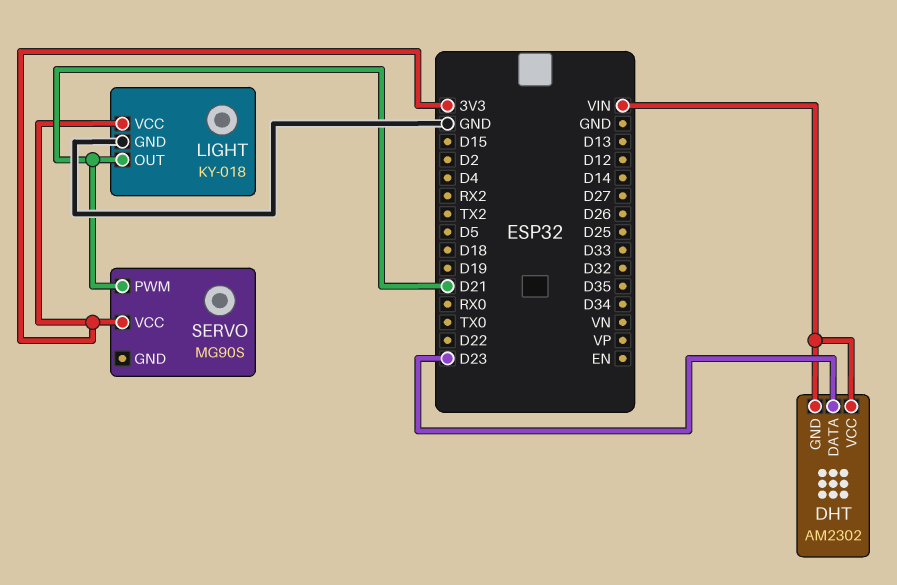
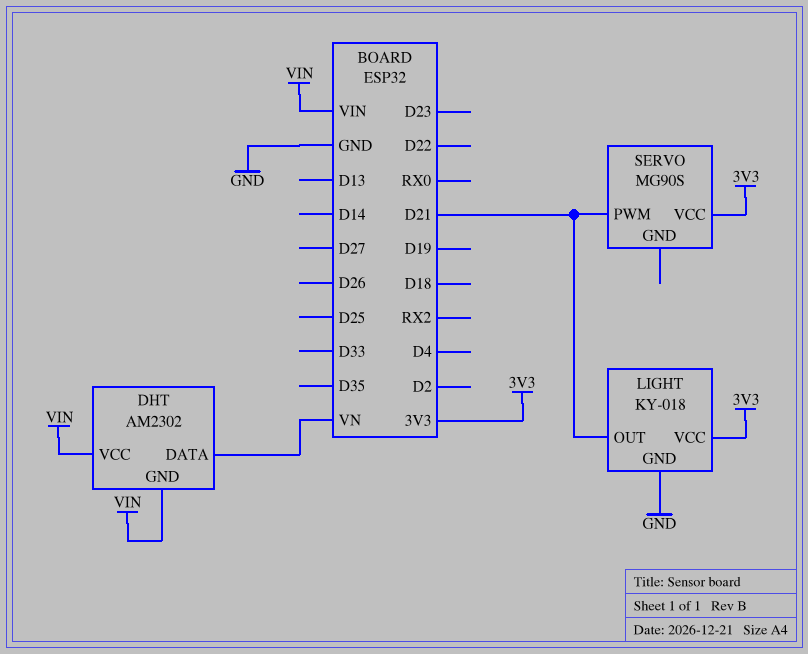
DHT pin DATA: D23 -> VN

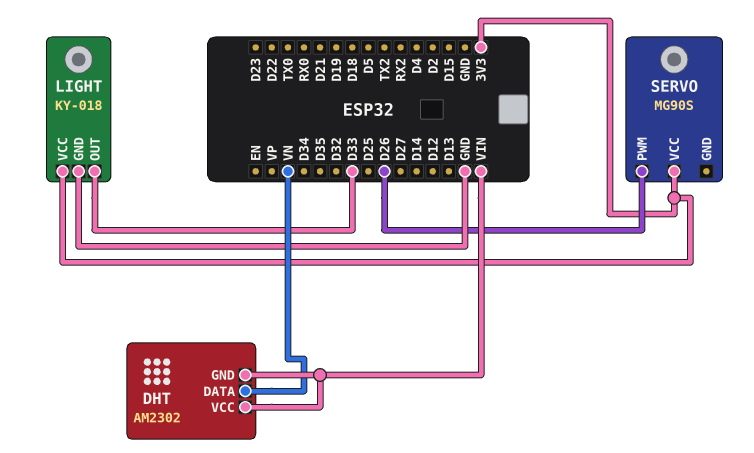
LIGHT pin OUT: D21 -> D33
SERVO pin PWM: D21 -> D26

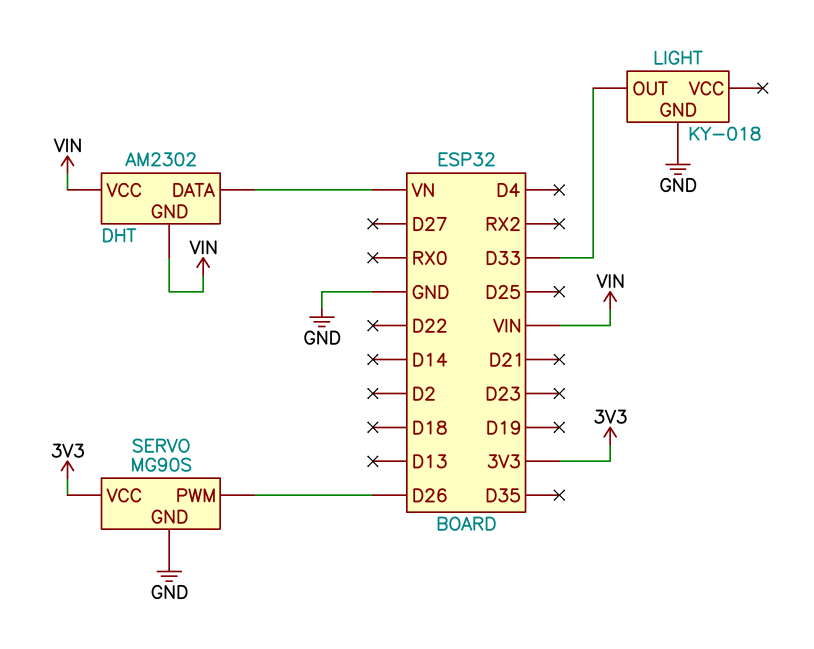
LIGHT pin VCC: 3V3 -> none
SERVO pin GND: none -> GND

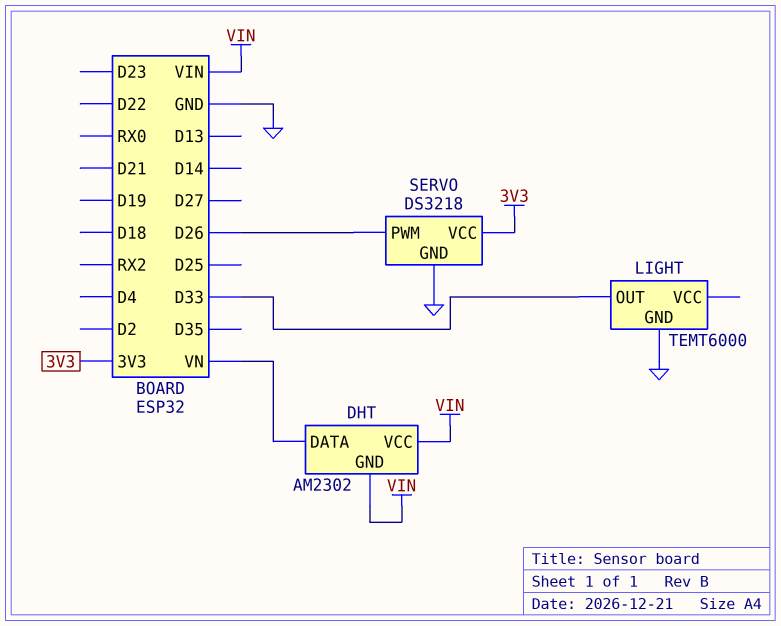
LIGHT: KY-018 -> TEMT6000
SERVO: MG90S -> DS3218

